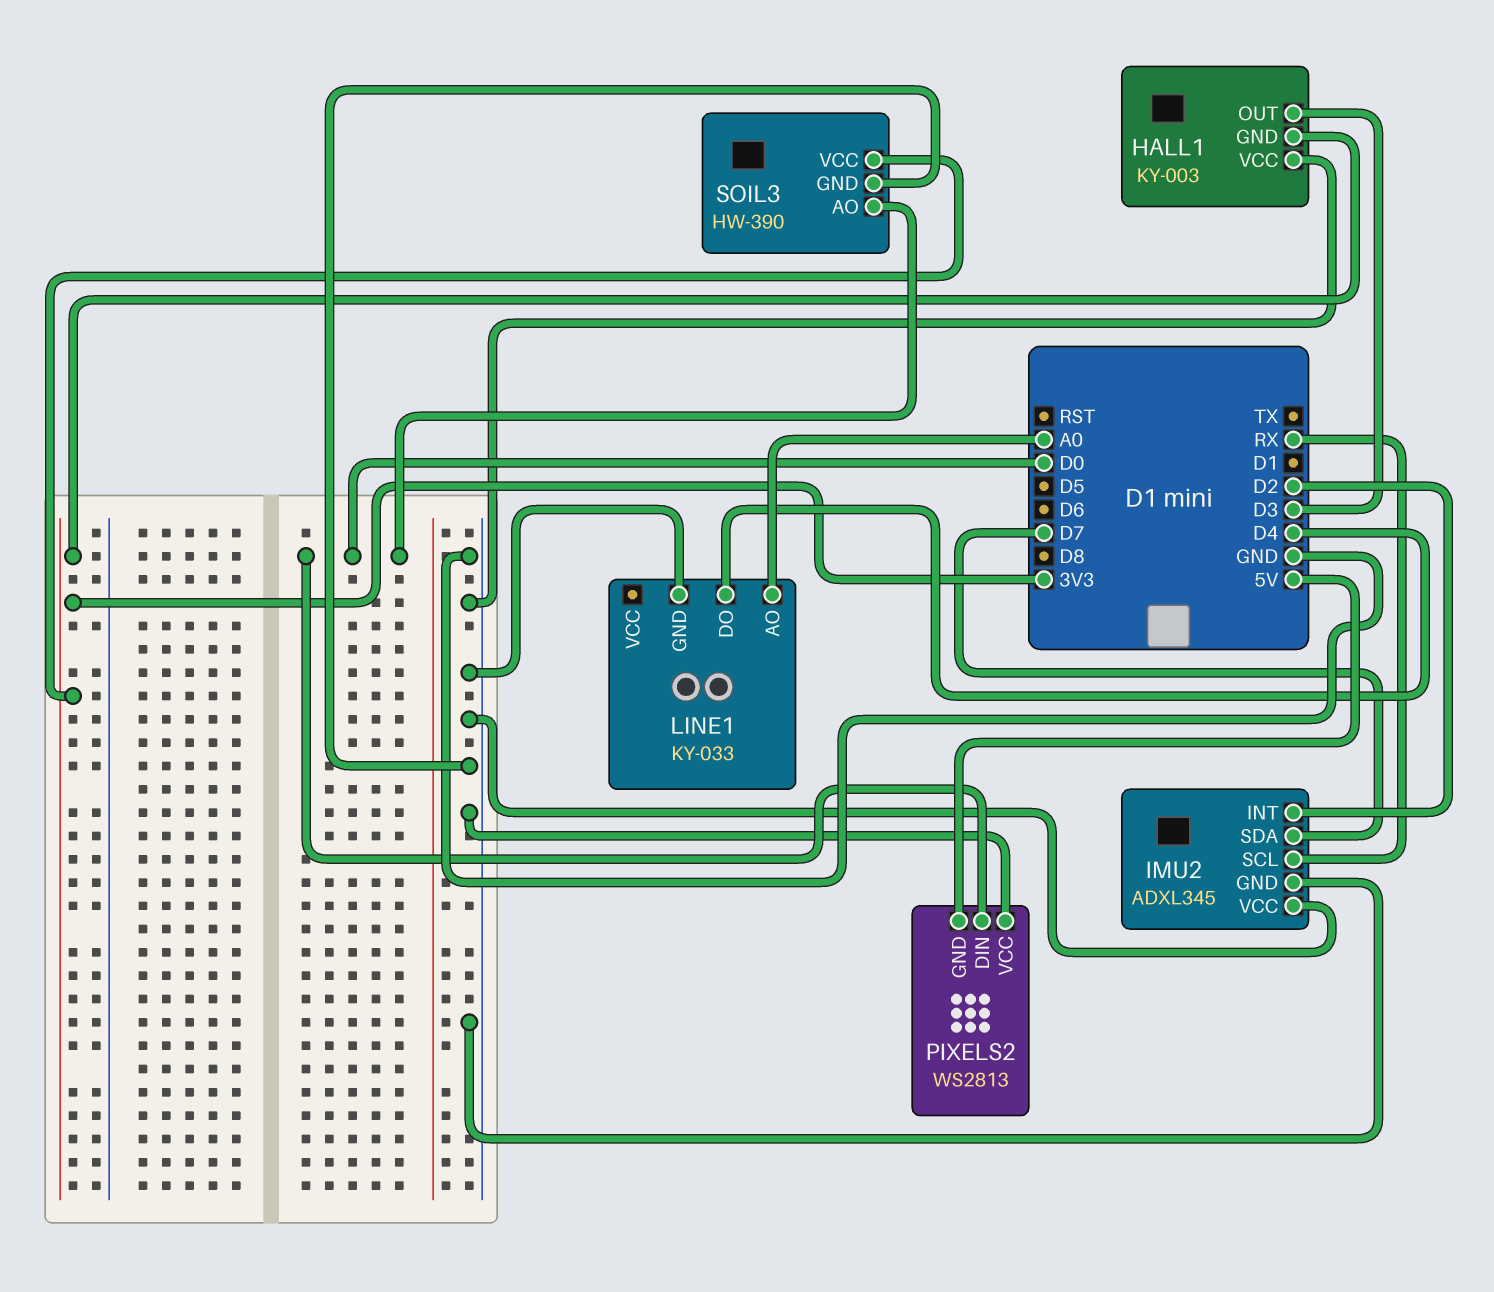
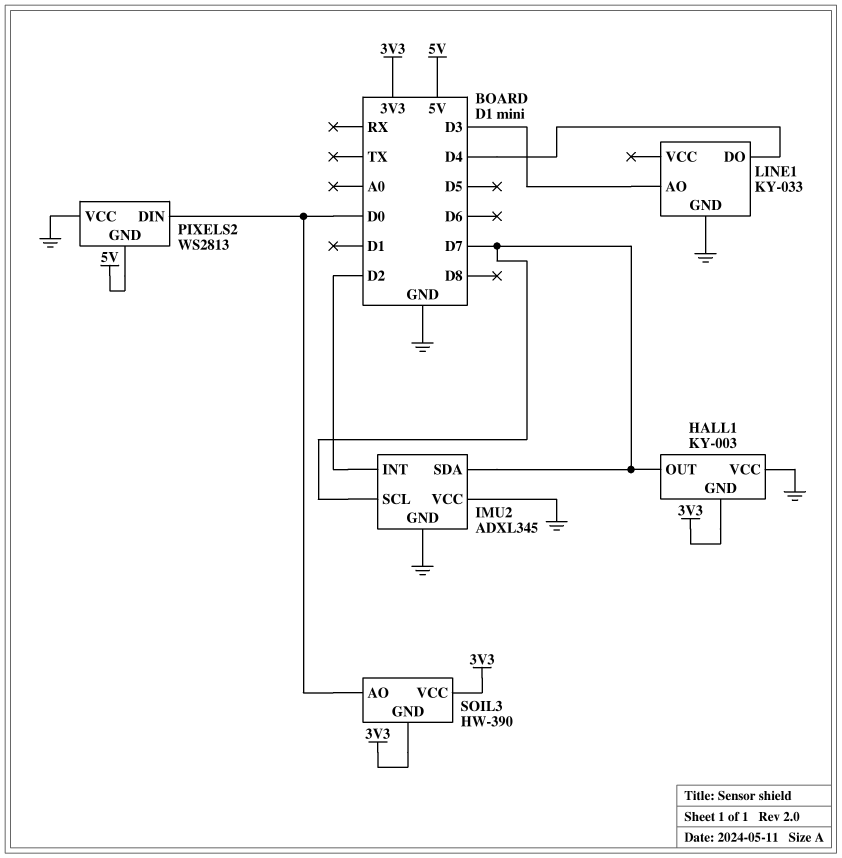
HALL1 pin OUT: D3 -> D7
IMU2 pin SCL: RX -> D7
LINE1 pin AO: A0 -> D3
SOIL3 pin GND: GND -> 3V3

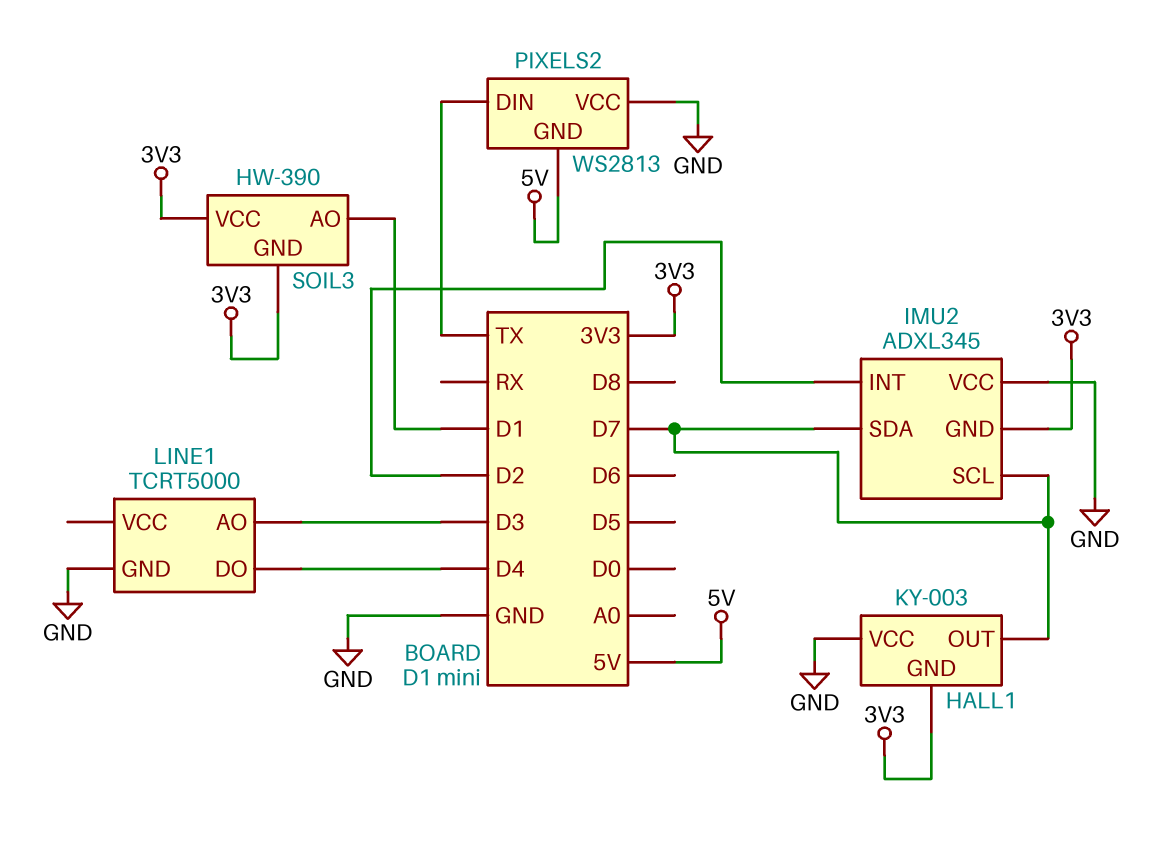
IMU2 pin GND: GND -> 3V3
LINE1: KY-033 -> TCRT5000
PIXELS2 pin DIN: D0 -> TX
SOIL3 pin AO: D0 -> D1

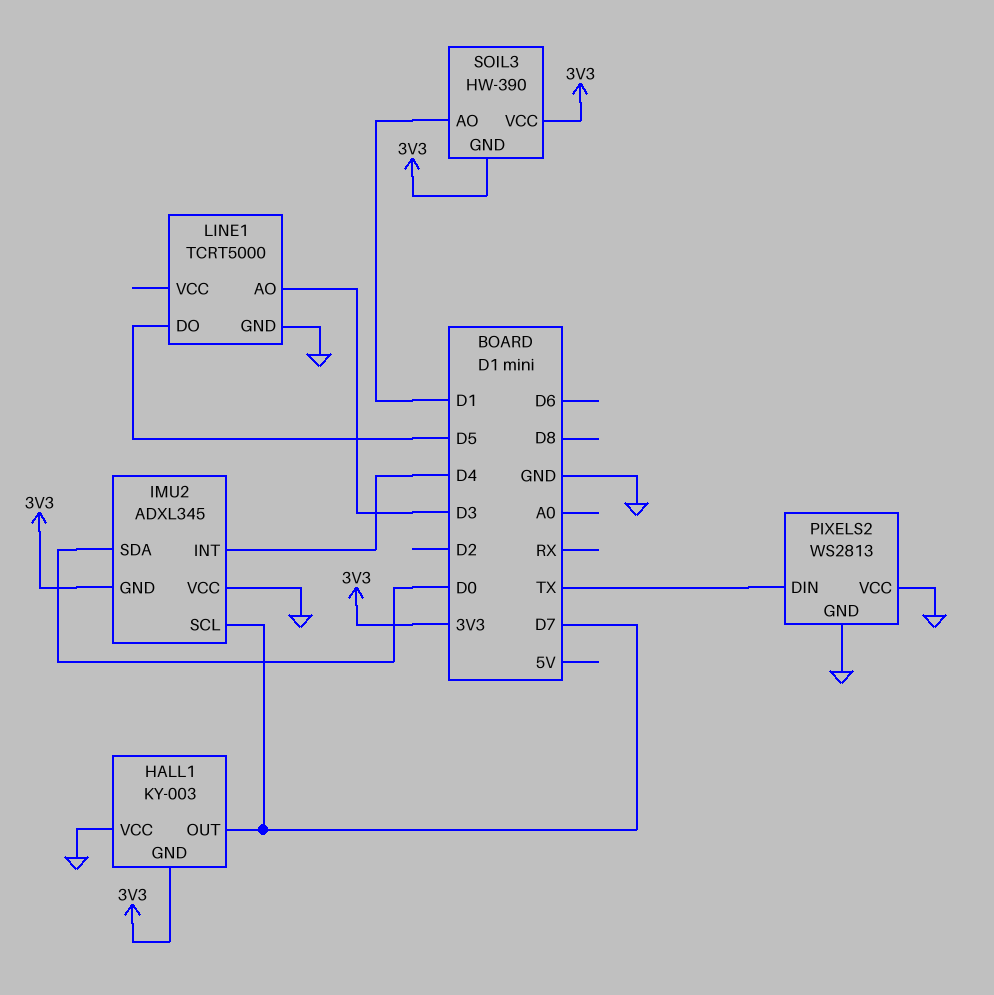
IMU2 pin INT: D2 -> D4
IMU2 pin SDA: D7 -> D0
LINE1 pin DO: D4 -> D5
PIXELS2 pin GND: 5V -> GND

